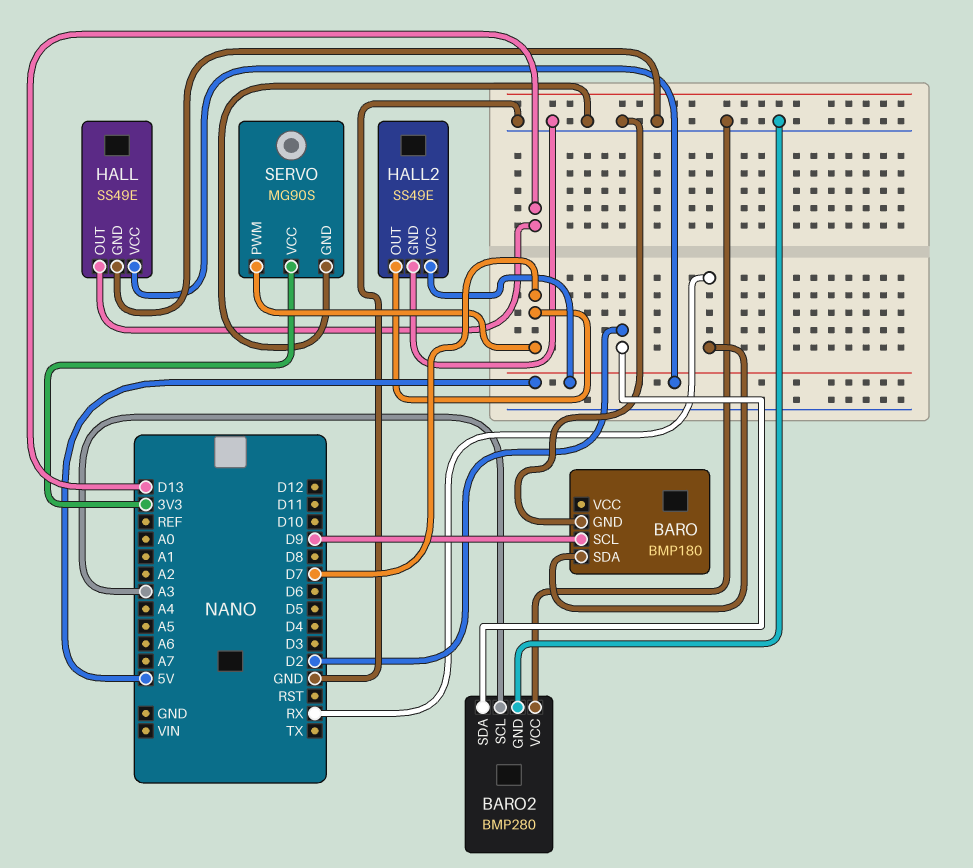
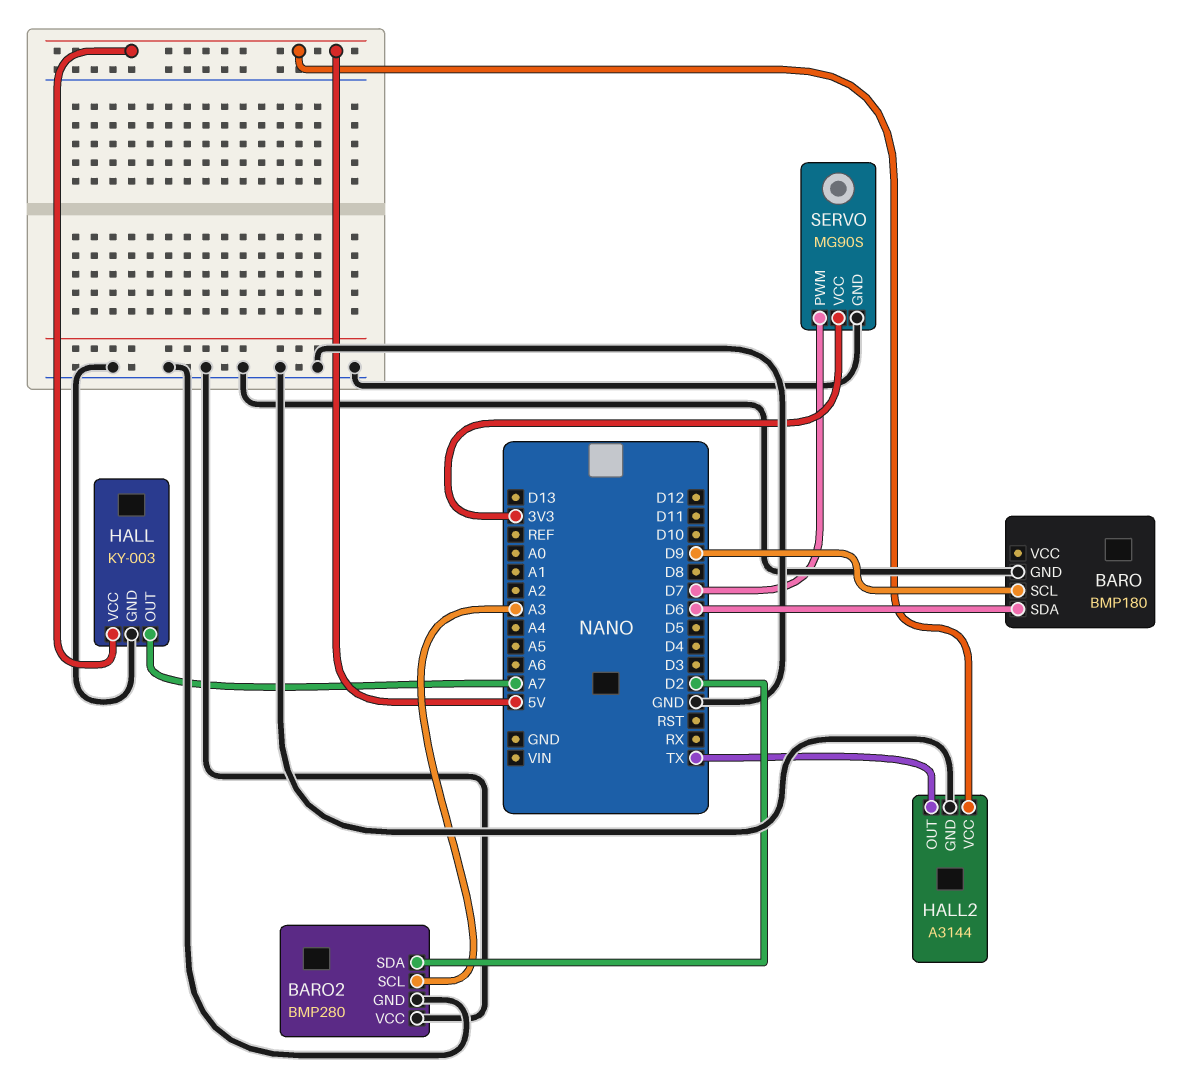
BARO pin SDA: RX -> D6
HALL: SS49E -> KY-003
HALL pin OUT: D13 -> A7
HALL2: SS49E -> A3144
HALL2 pin OUT: D7 -> TX

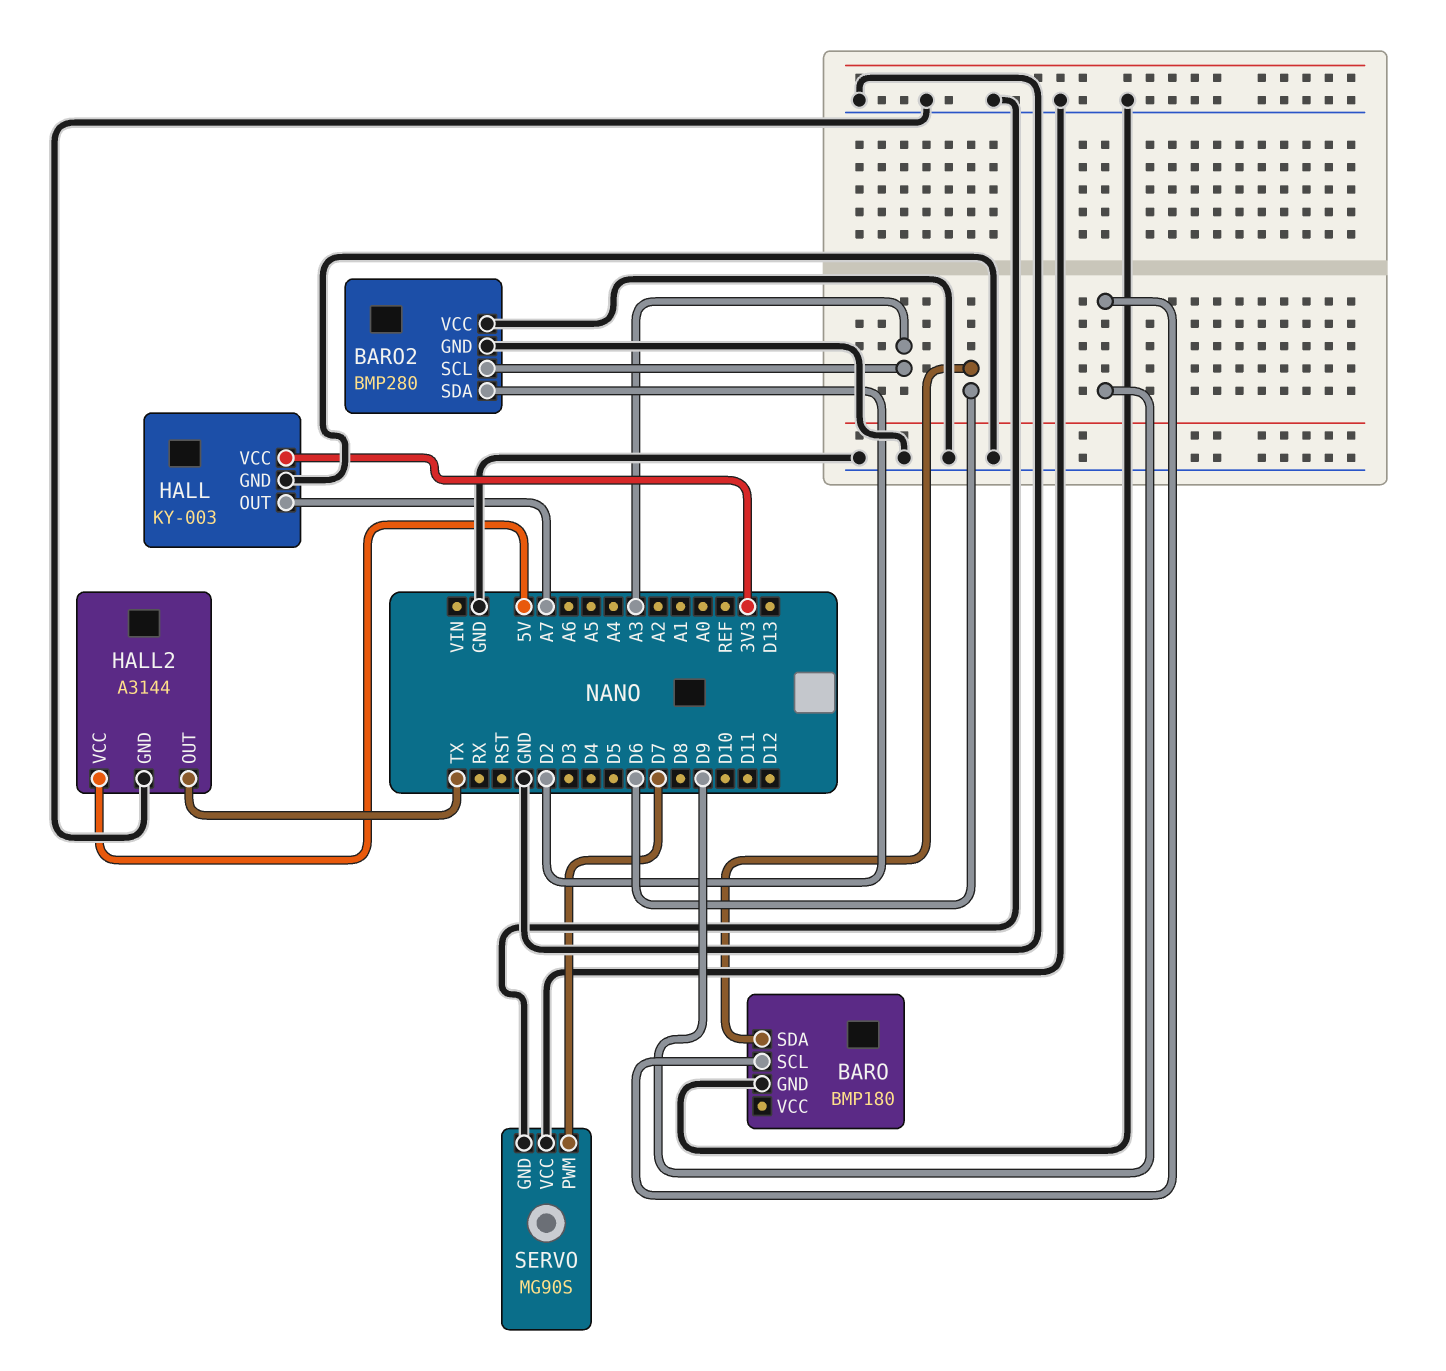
HALL pin VCC: 5V -> 3V3
SERVO pin VCC: 3V3 -> GND

